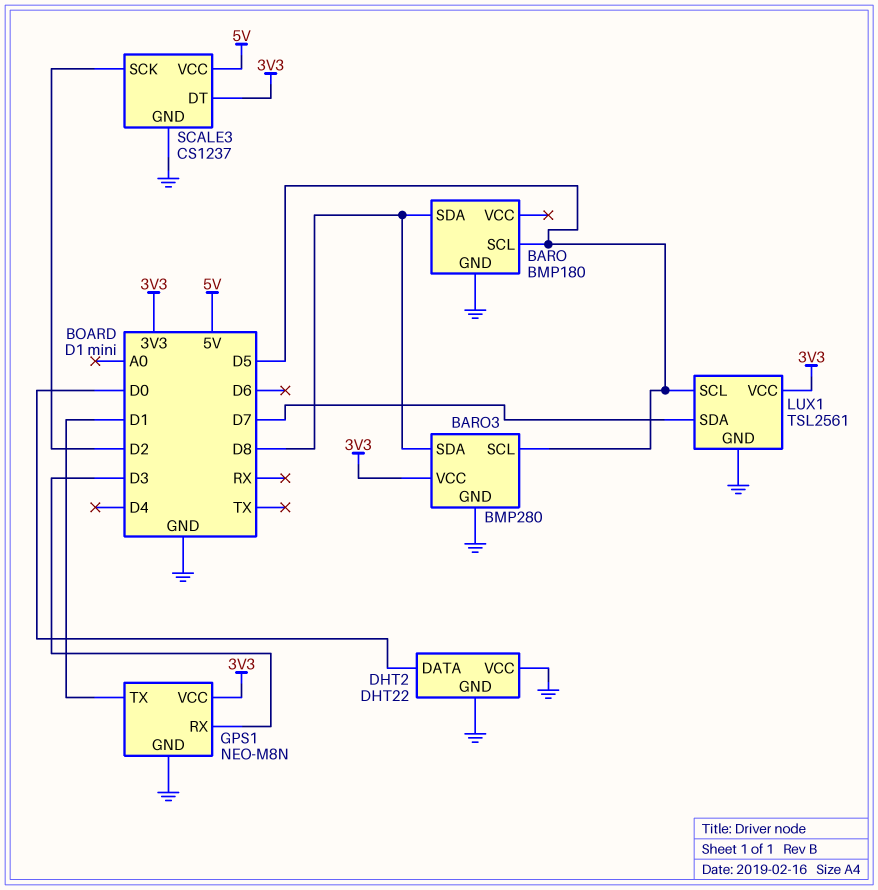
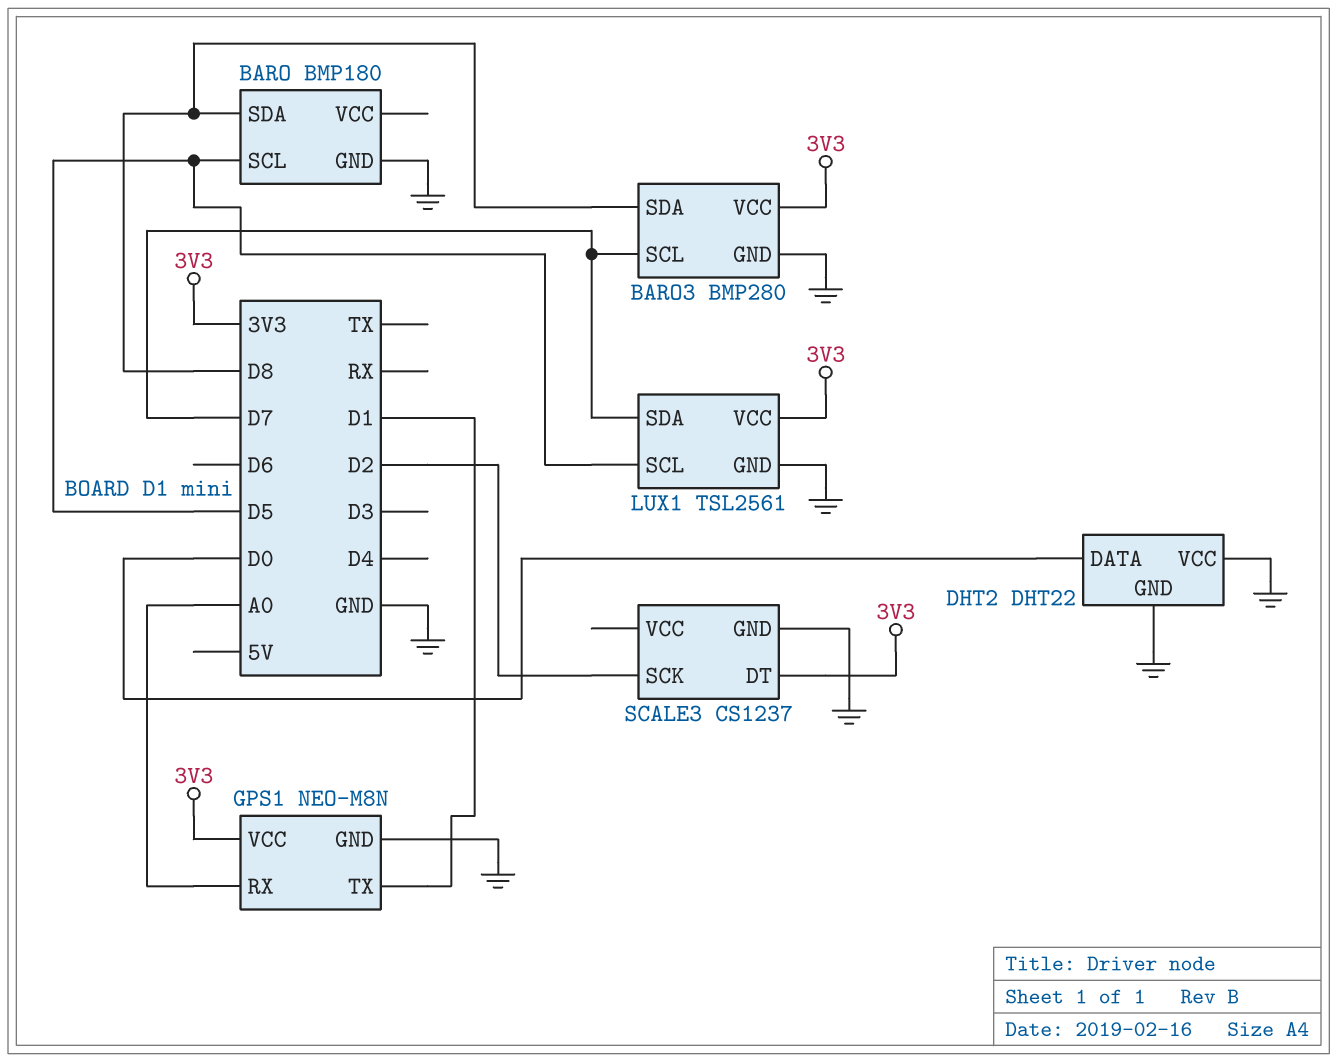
BARO3 pin SCL: D5 -> D7
GPS1 pin RX: D3 -> A0
SCALE3 pin VCC: 5V -> none

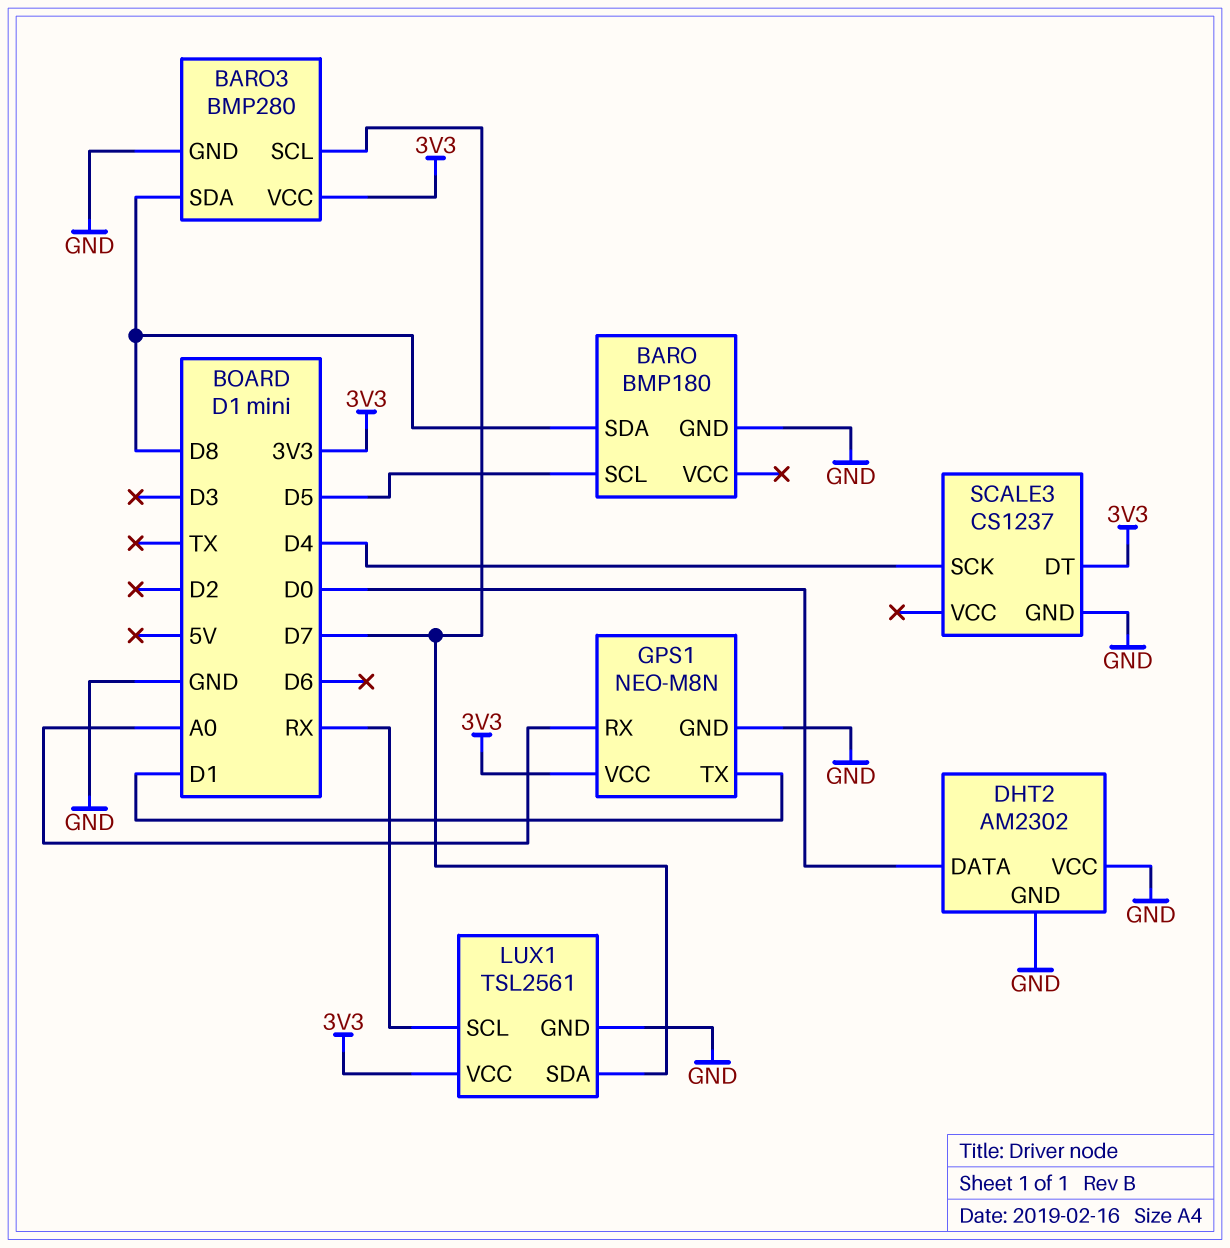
DHT2: DHT22 -> AM2302
LUX1 pin SCL: D5 -> RX
SCALE3 pin SCK: D2 -> D4

